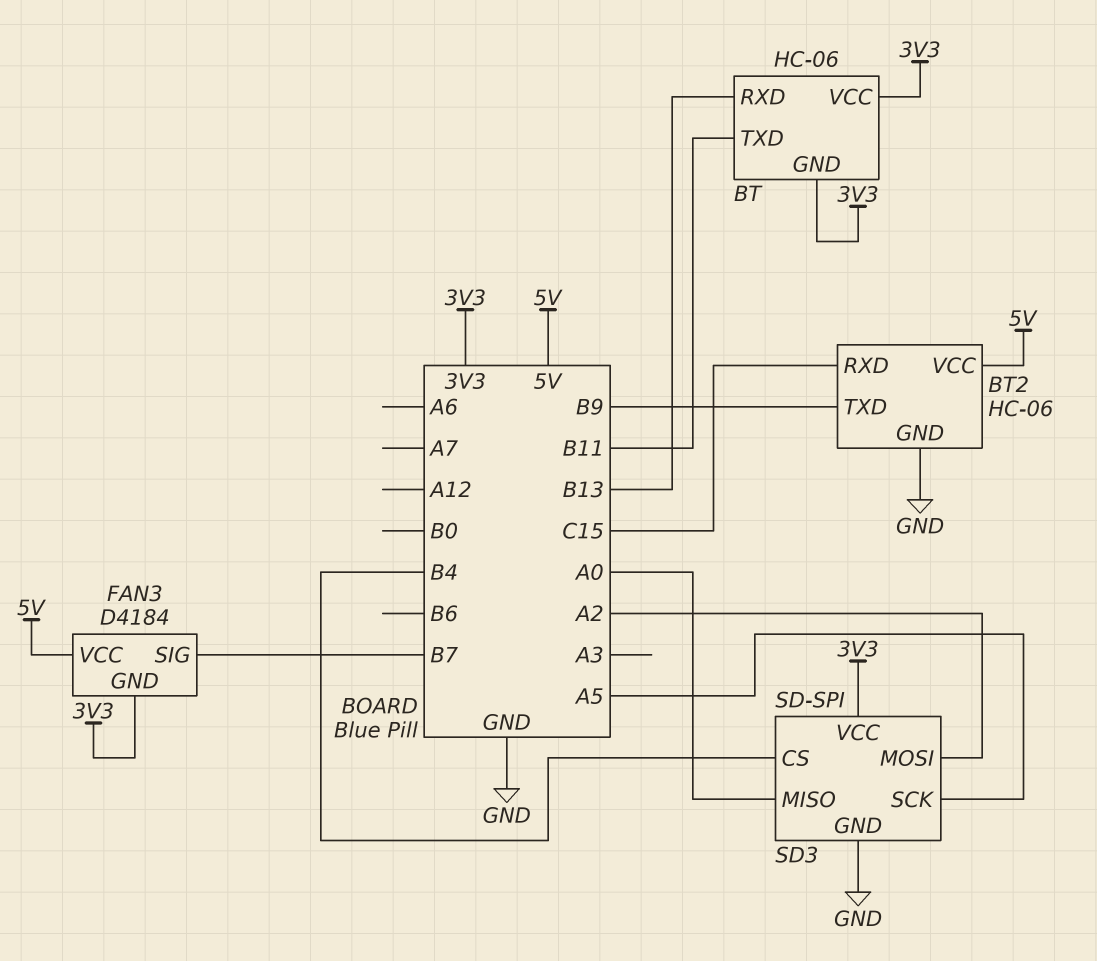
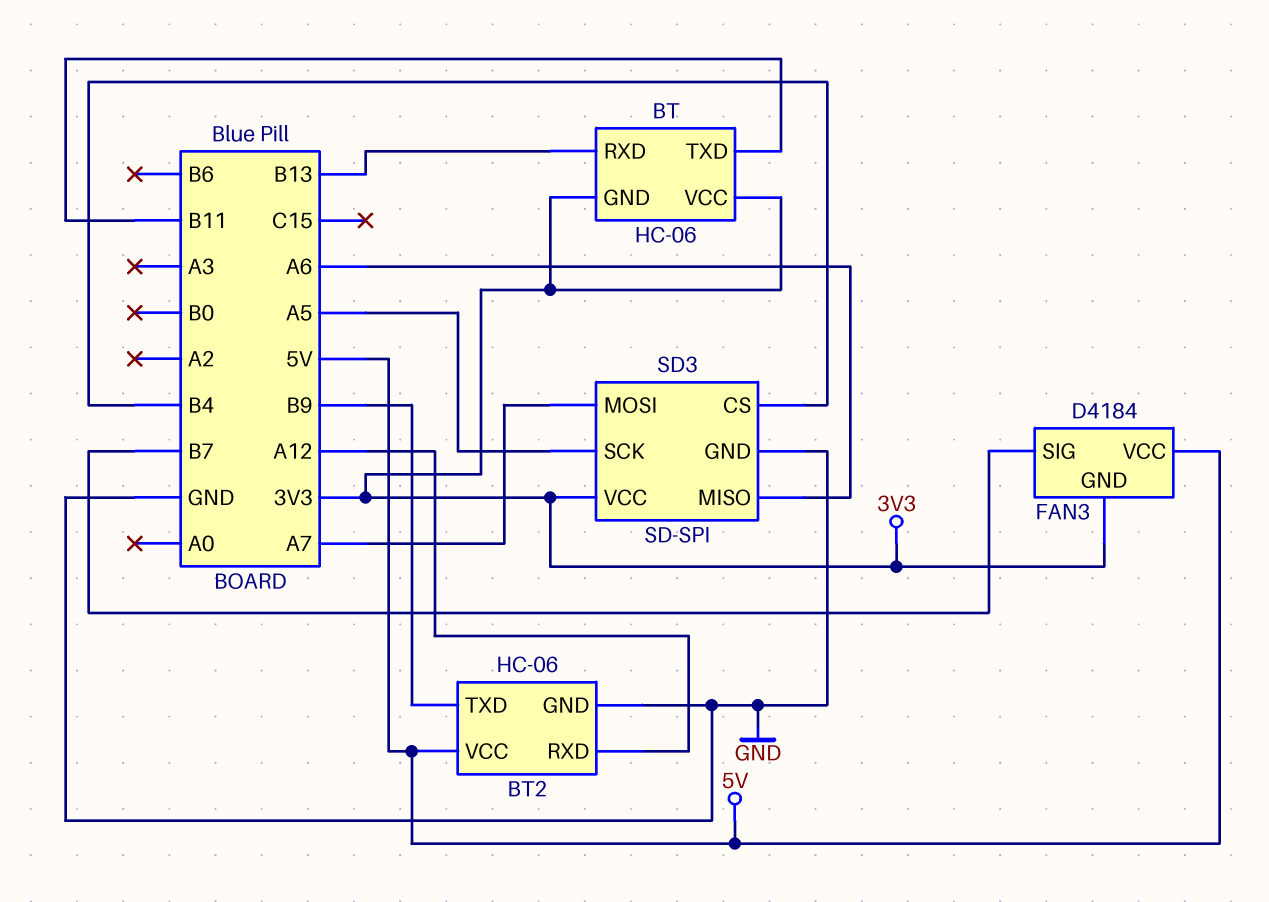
BT2 pin RXD: C15 -> A12
SD3 pin MISO: A0 -> A6
SD3 pin MOSI: A2 -> A7

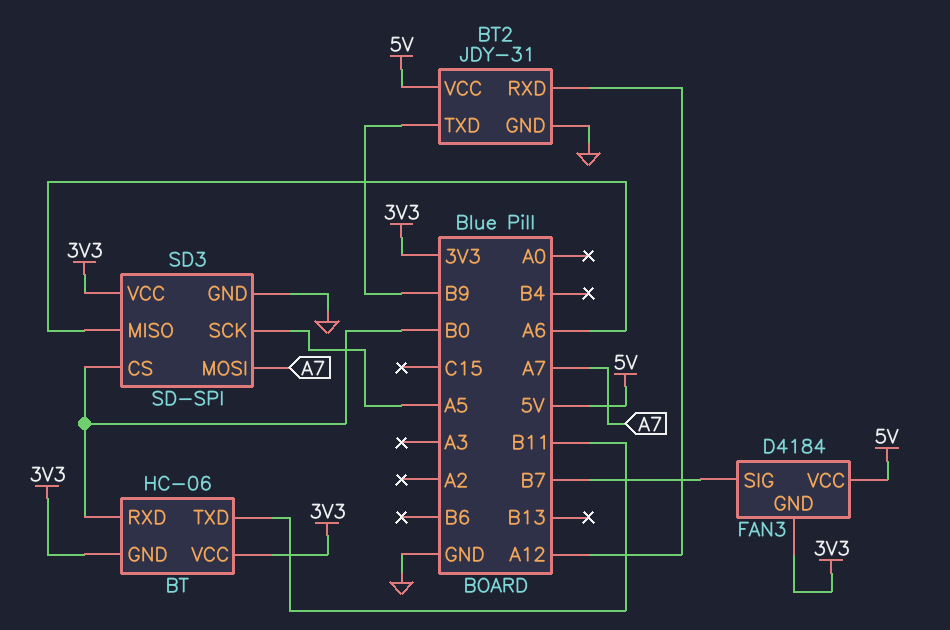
BT pin RXD: B13 -> B0
BT2: HC-06 -> JDY-31
SD3 pin CS: B4 -> B0

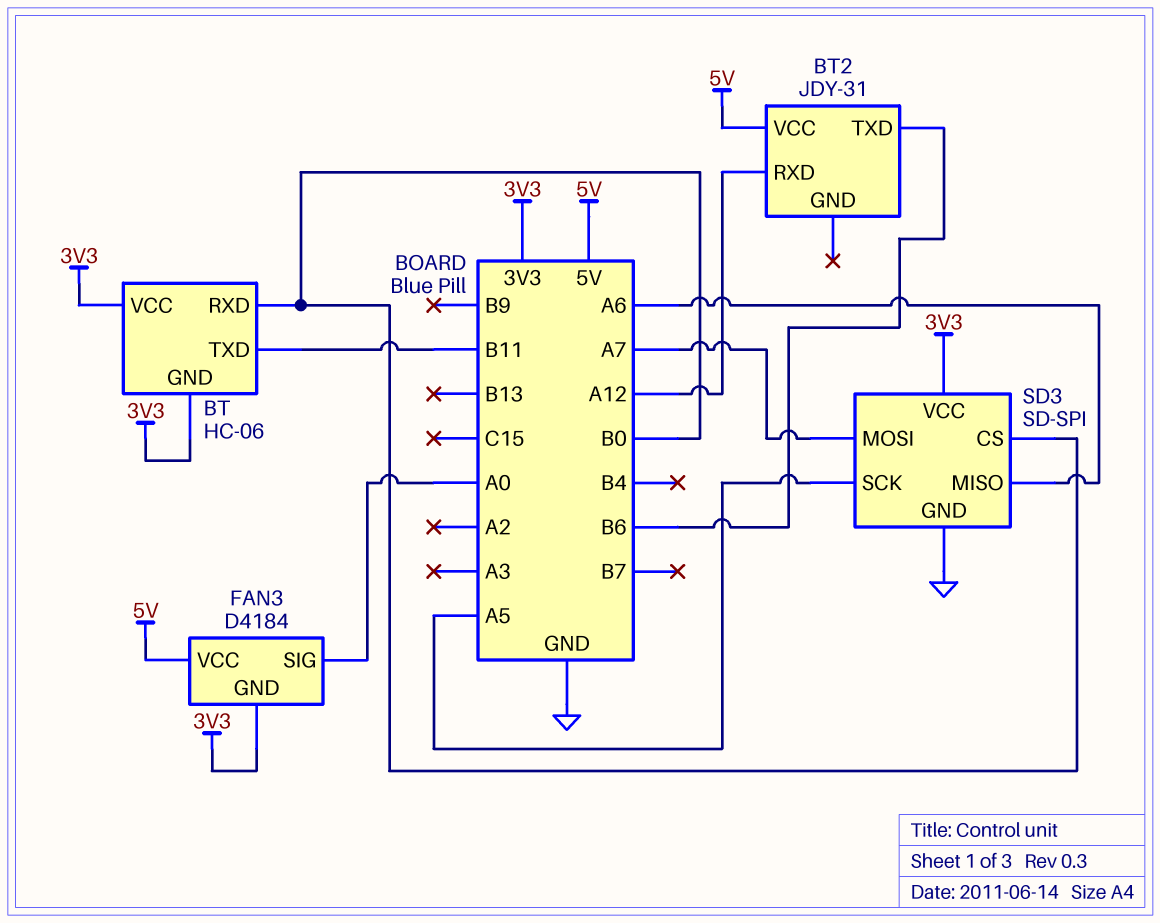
BT2 pin GND: GND -> none
BT2 pin TXD: B9 -> B6
FAN3 pin SIG: B7 -> A0

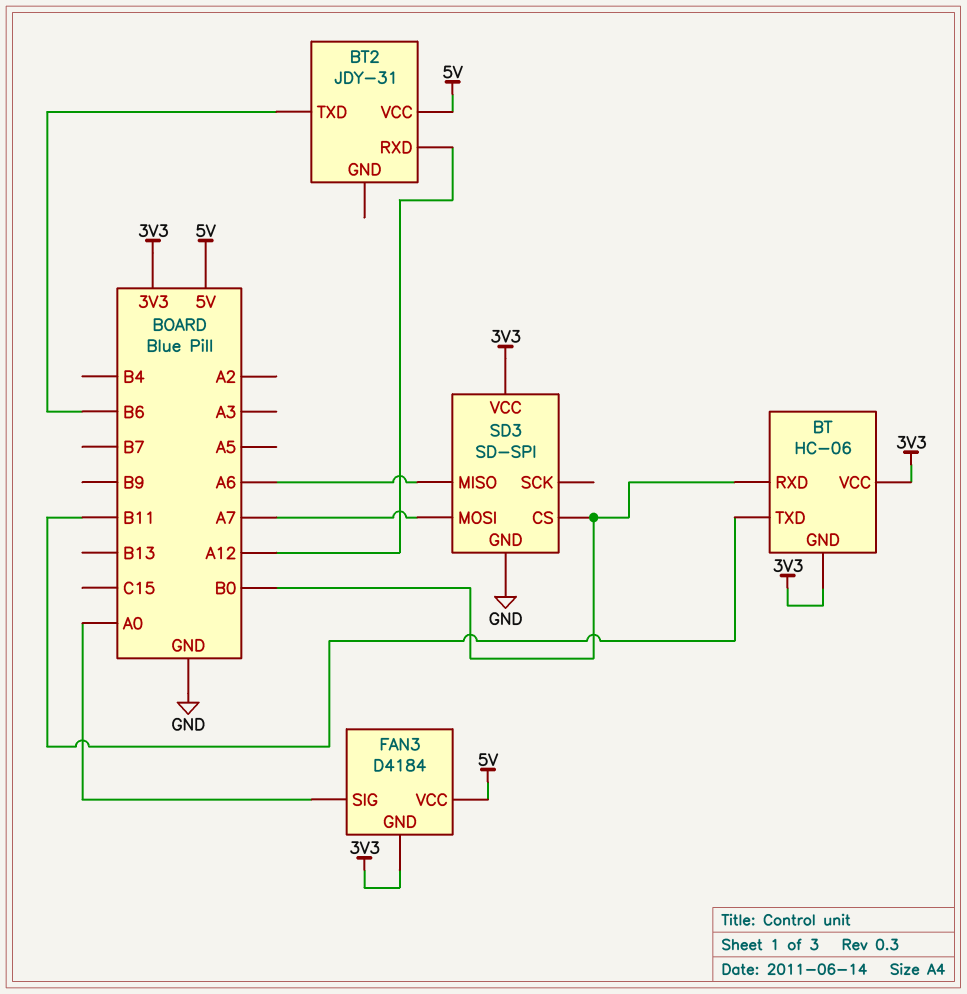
SD3 pin SCK: A5 -> none

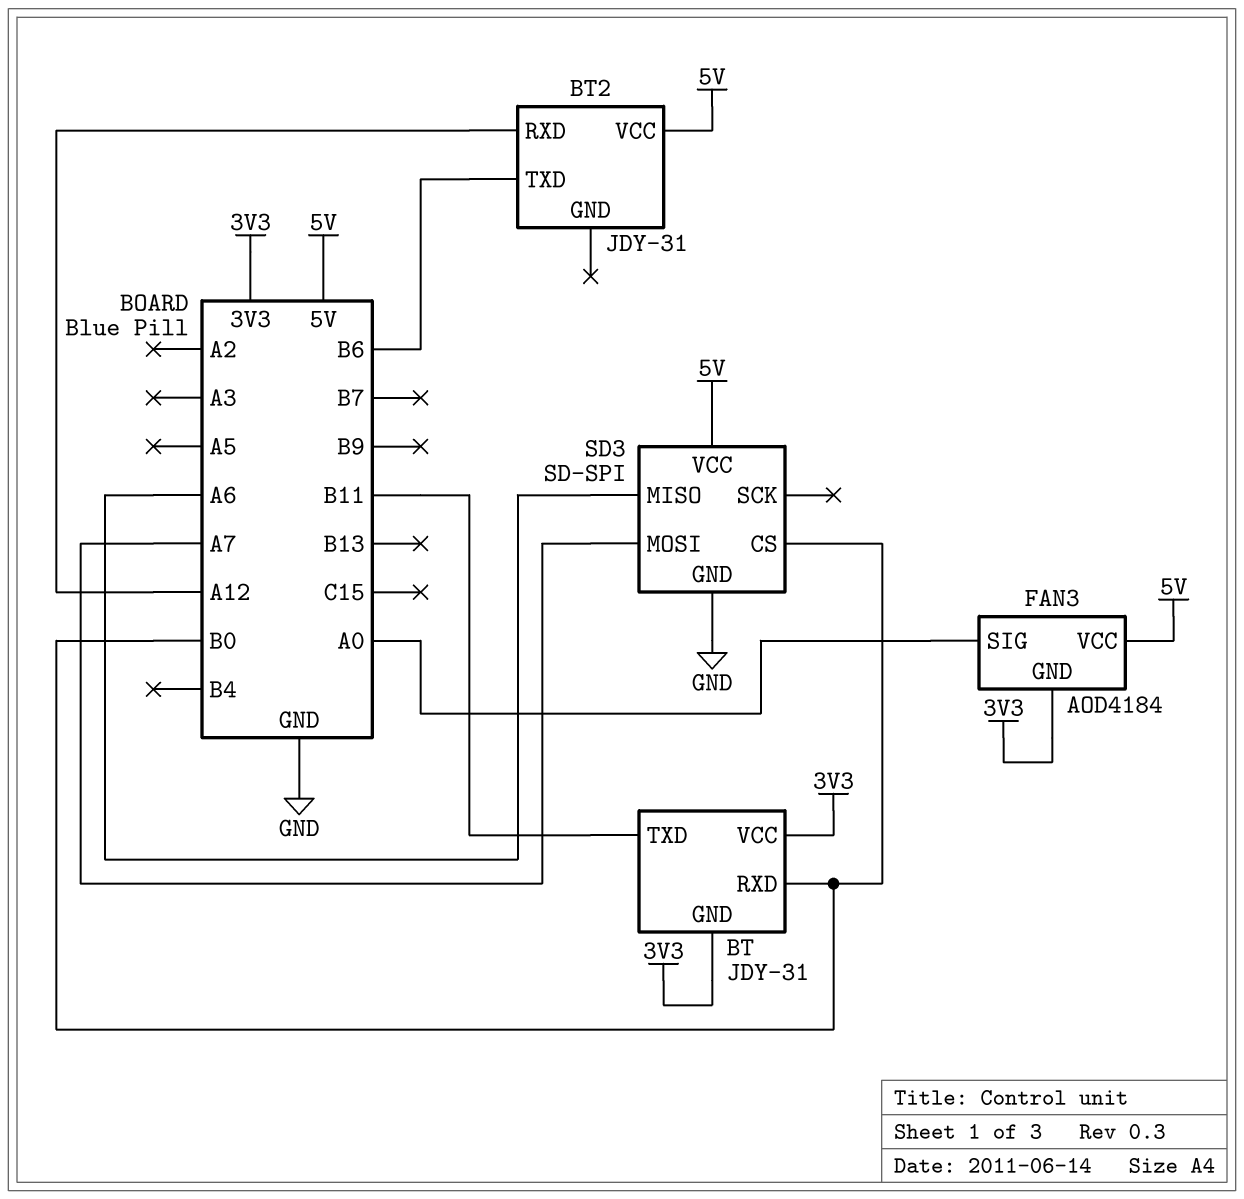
BT: HC-06 -> JDY-31
FAN3: D4184 -> AOD4184
SD3 pin VCC: 3V3 -> 5V

